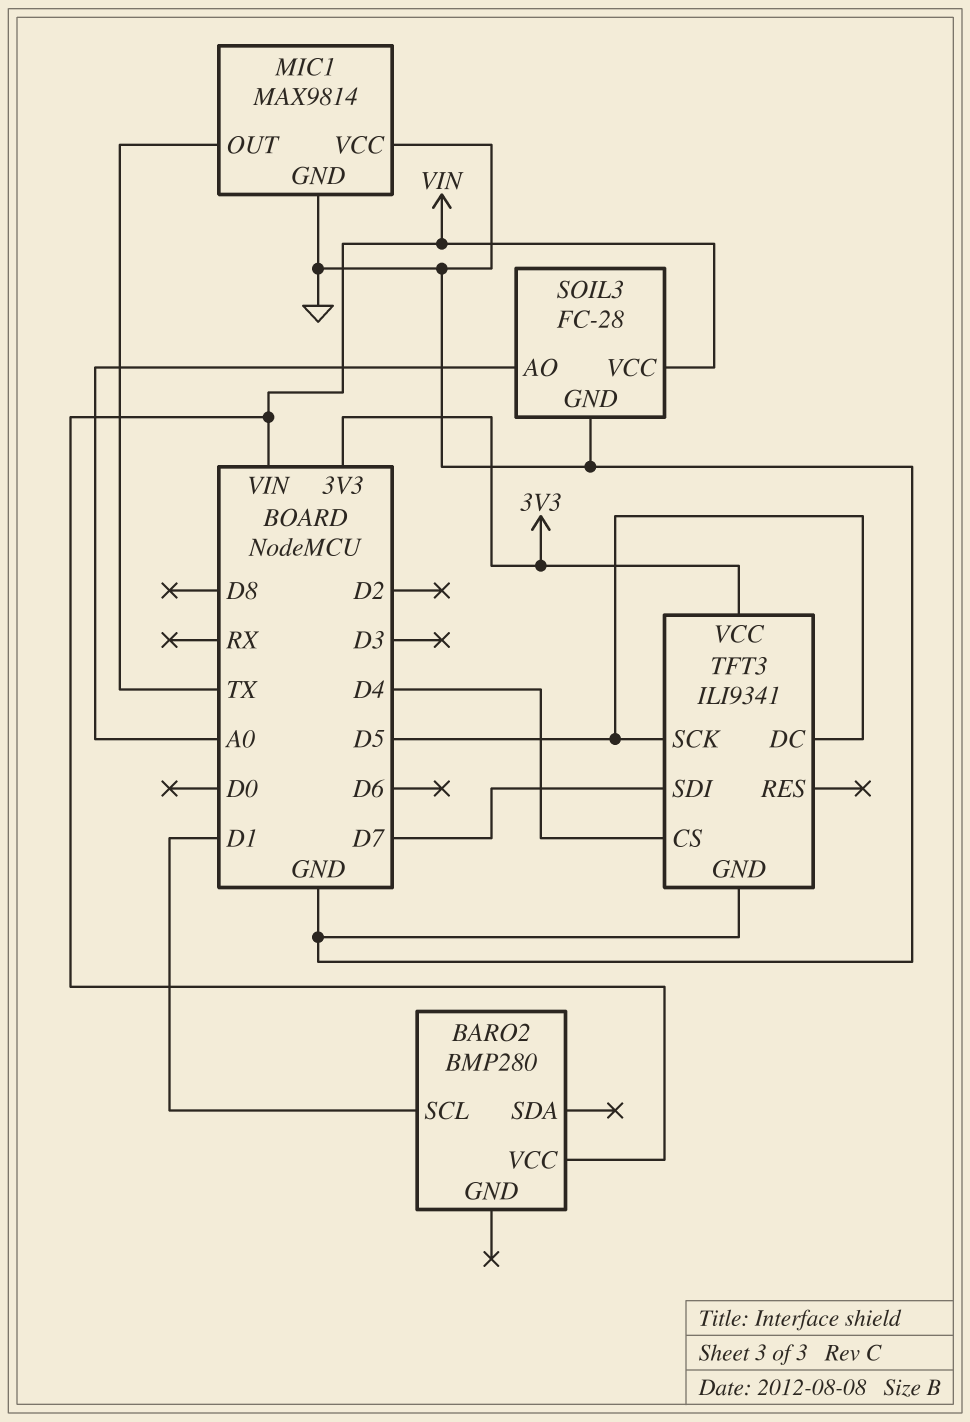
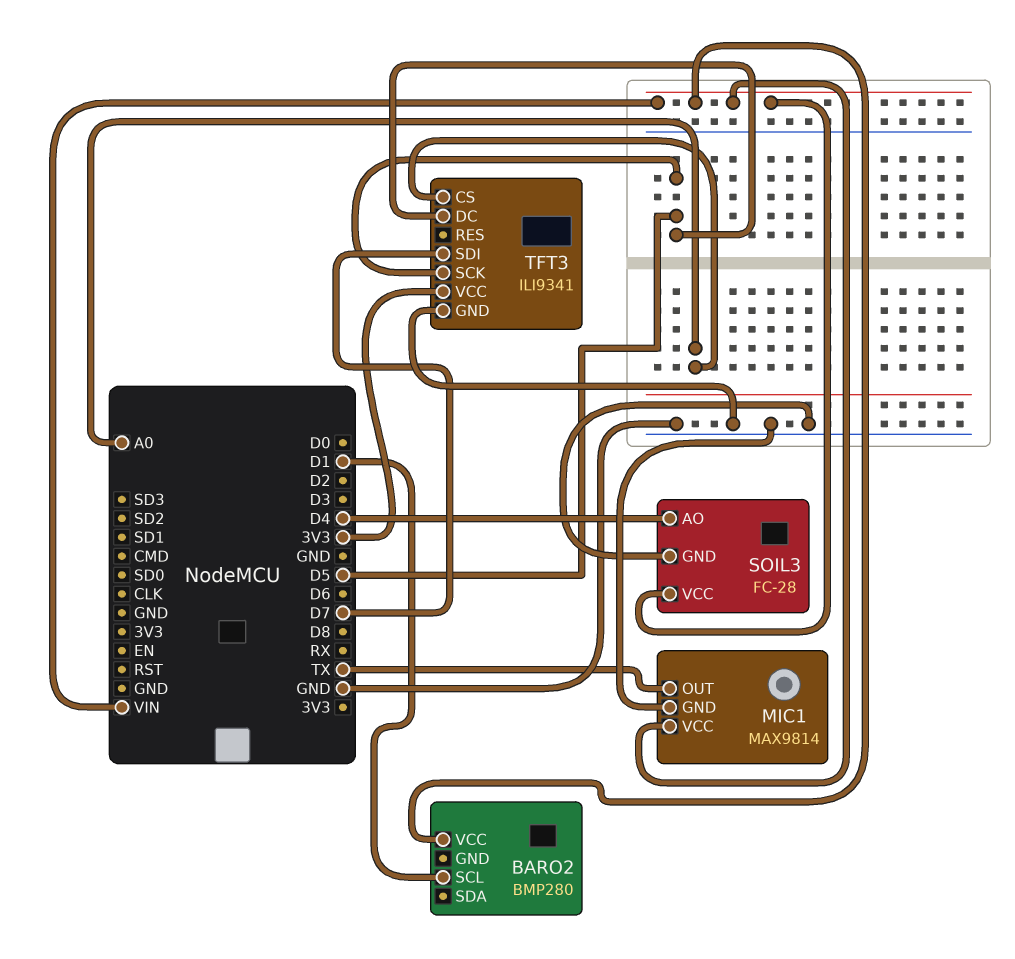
MIC1 pin VCC: GND -> VIN
SOIL3 pin AO: A0 -> D4
TFT3 pin CS: D4 -> A0

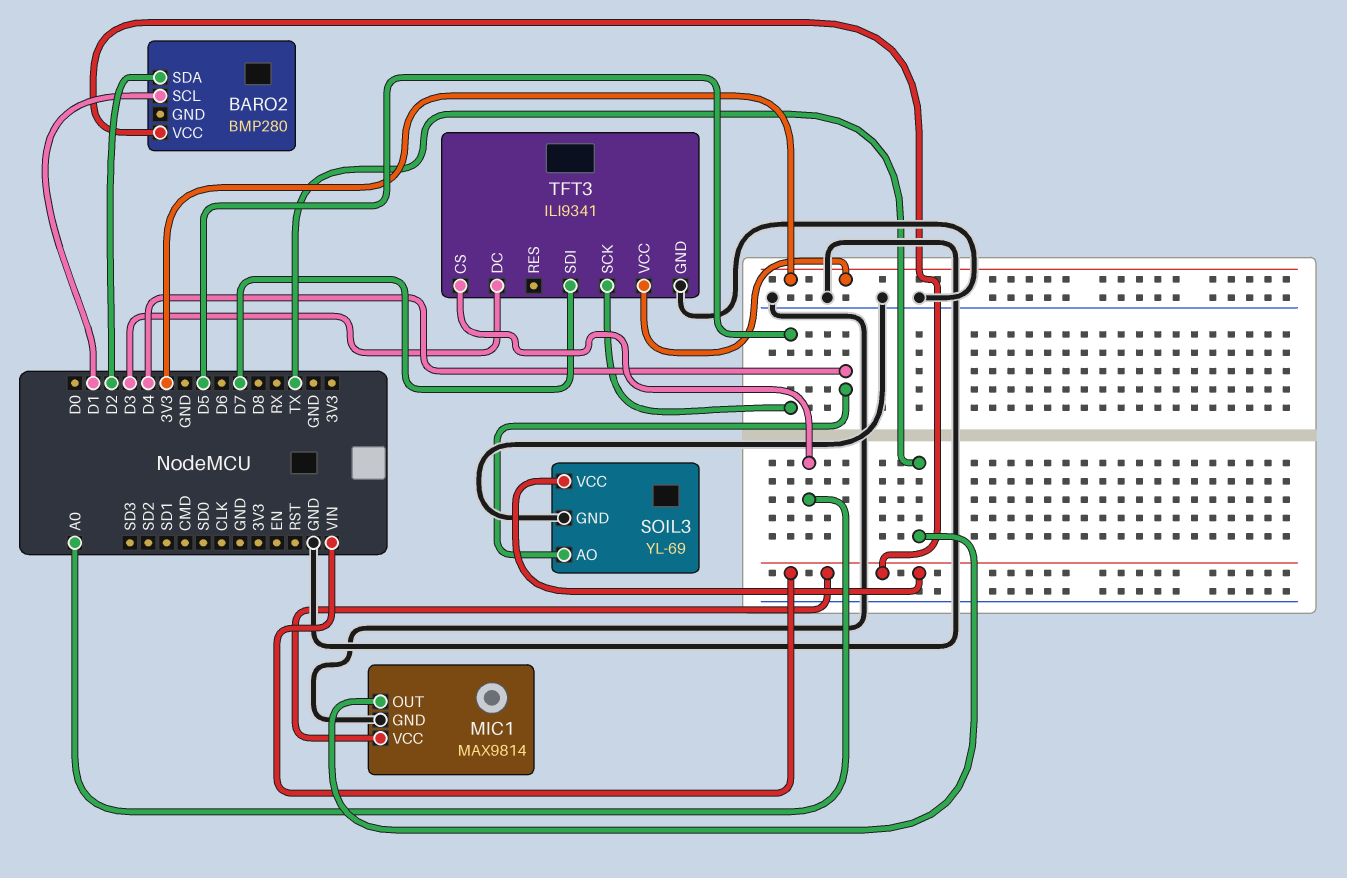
BARO2 pin SDA: none -> D2
SOIL3: FC-28 -> YL-69
TFT3 pin DC: D5 -> D3

